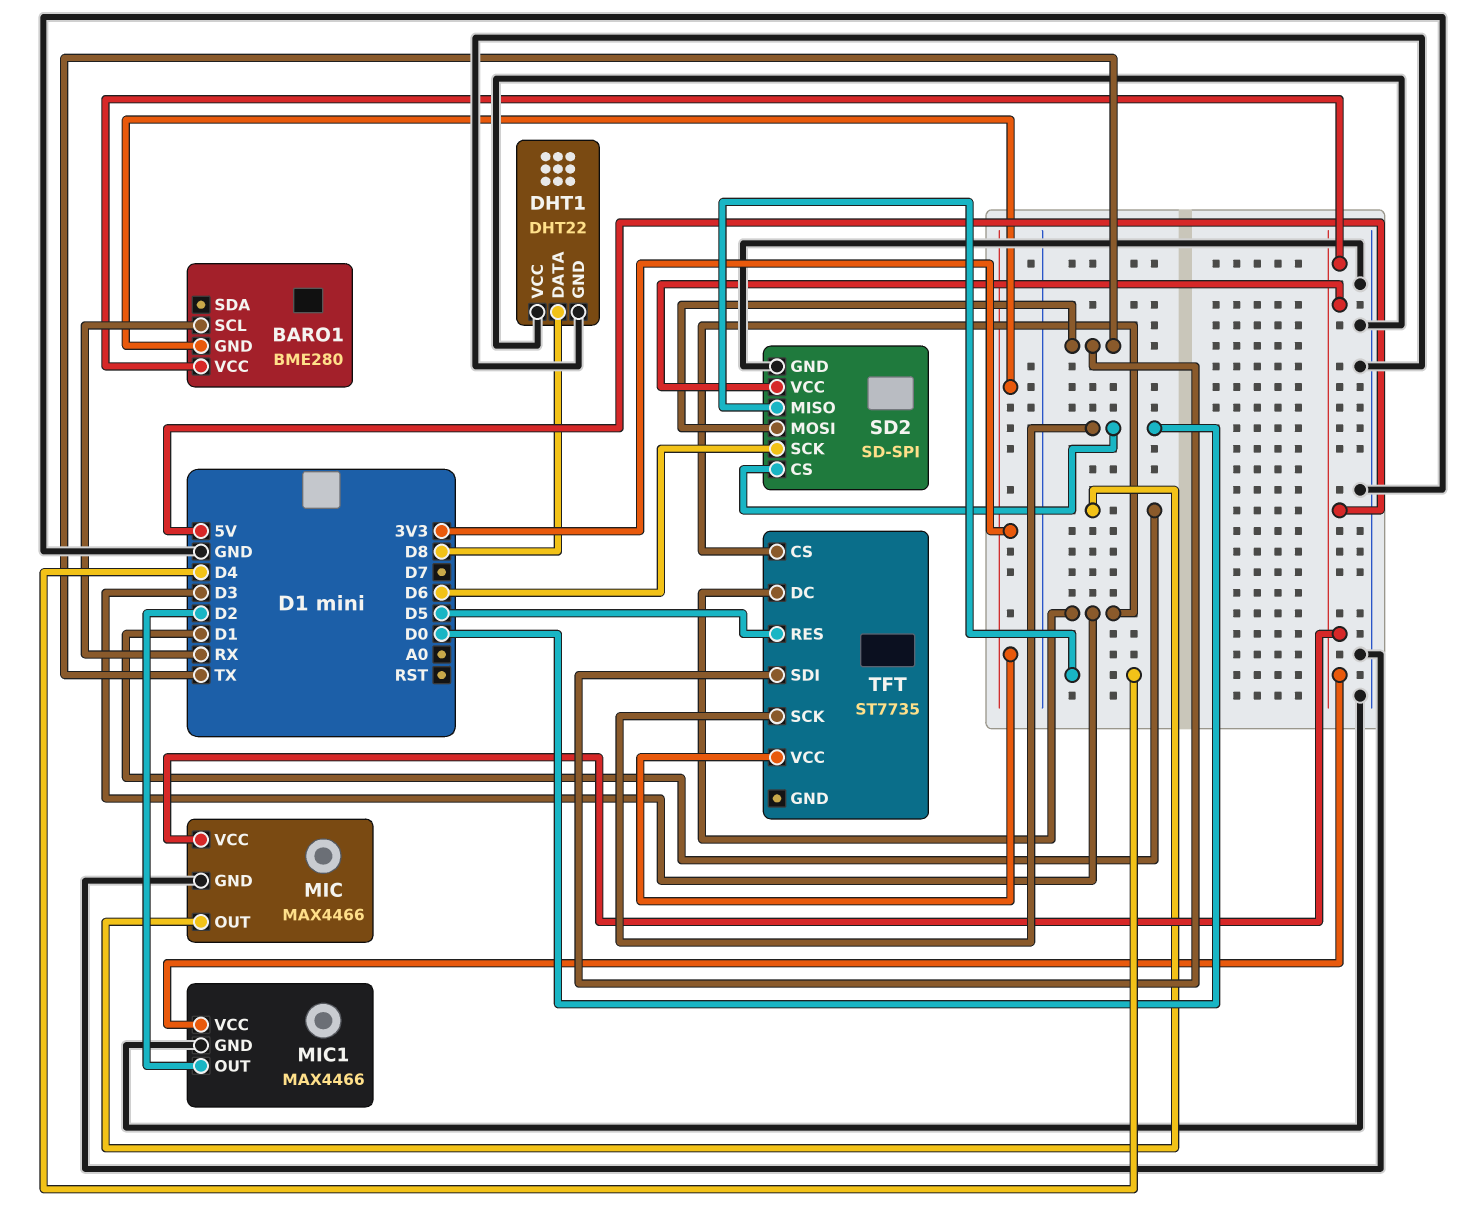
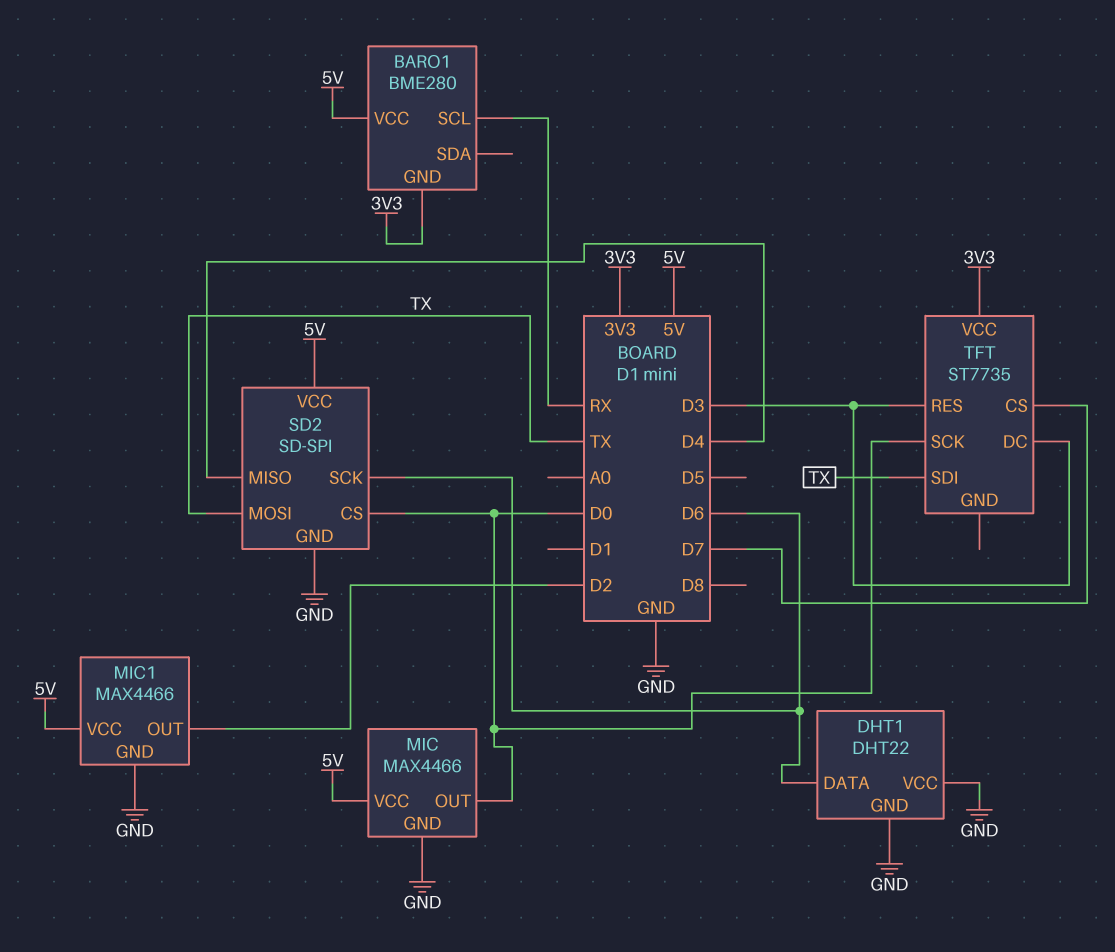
DHT1 pin DATA: D8 -> D6
MIC pin OUT: D1 -> D0
TFT pin CS: D3 -> D7
TFT pin RES: D5 -> D3

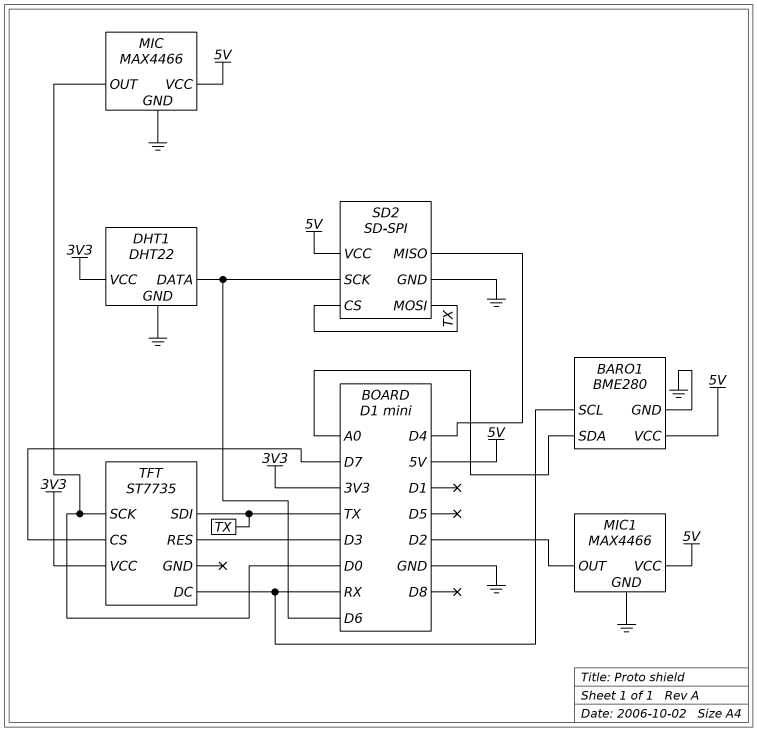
BARO1 pin GND: 3V3 -> GND
BARO1 pin SDA: none -> A0
DHT1 pin VCC: GND -> 3V3
SD2 pin CS: D0 -> TX
TFT pin DC: D3 -> RX

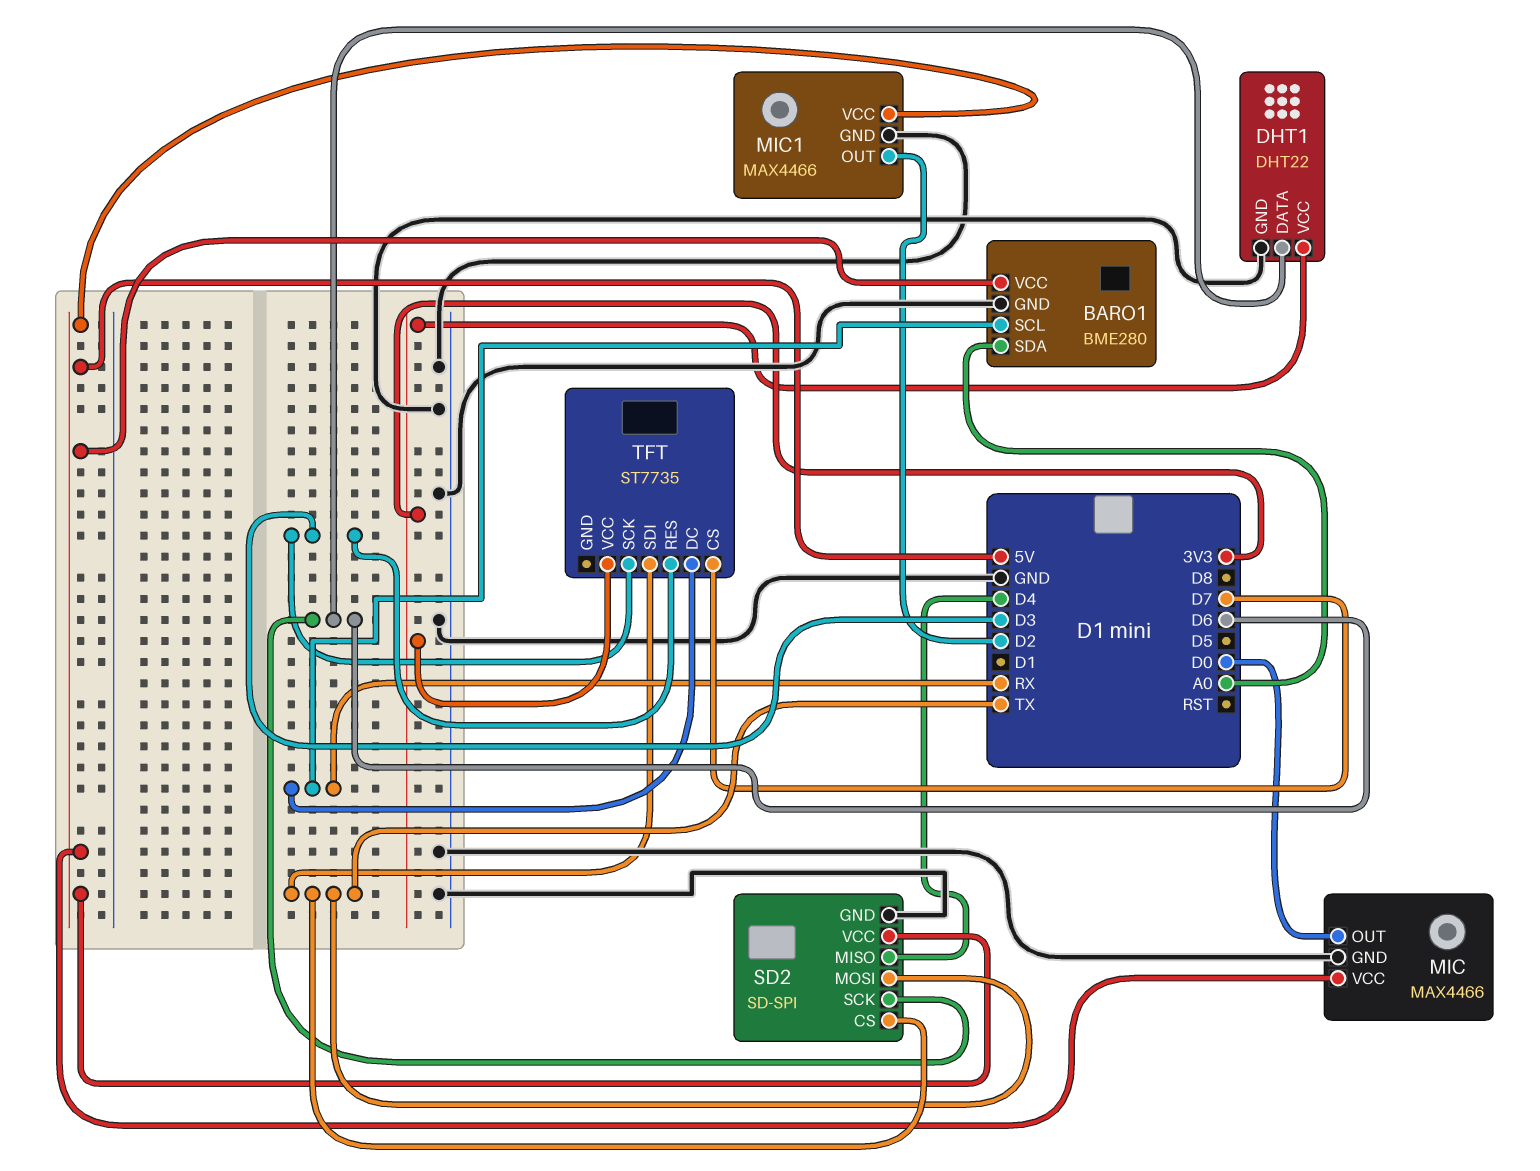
TFT pin SCK: D0 -> D3

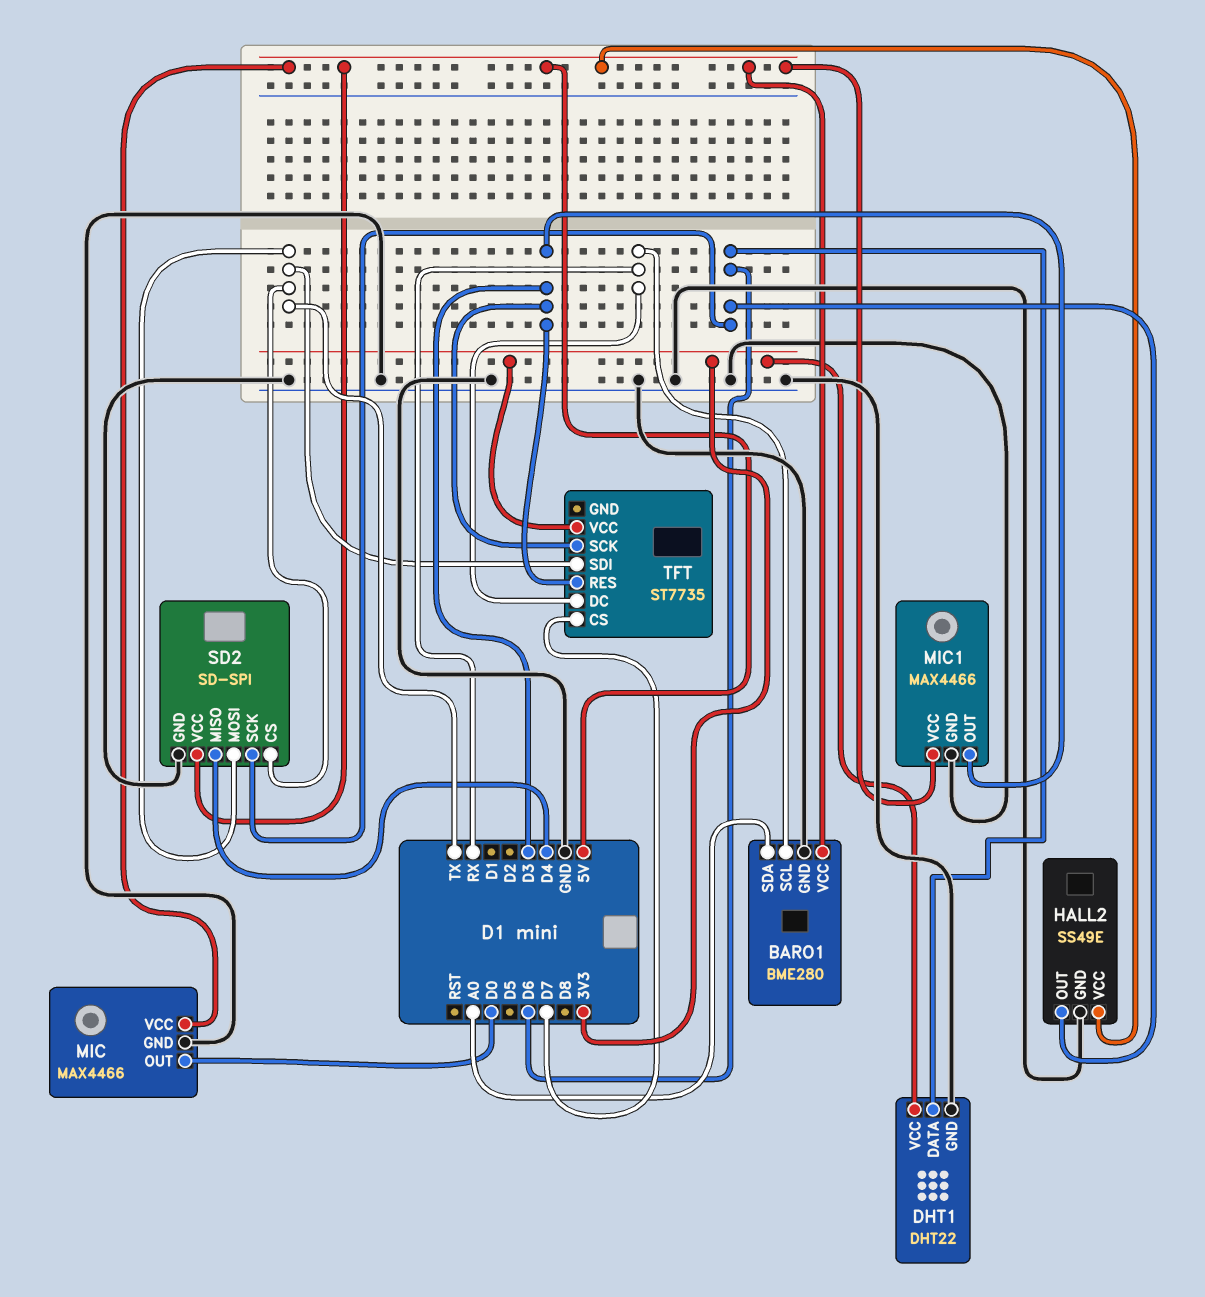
HALL2: none -> SS49E
HALL2 pin GND: none -> GND
HALL2 pin OUT: none -> D6
HALL2 pin VCC: none -> 5V
MIC1 pin OUT: D2 -> D3

